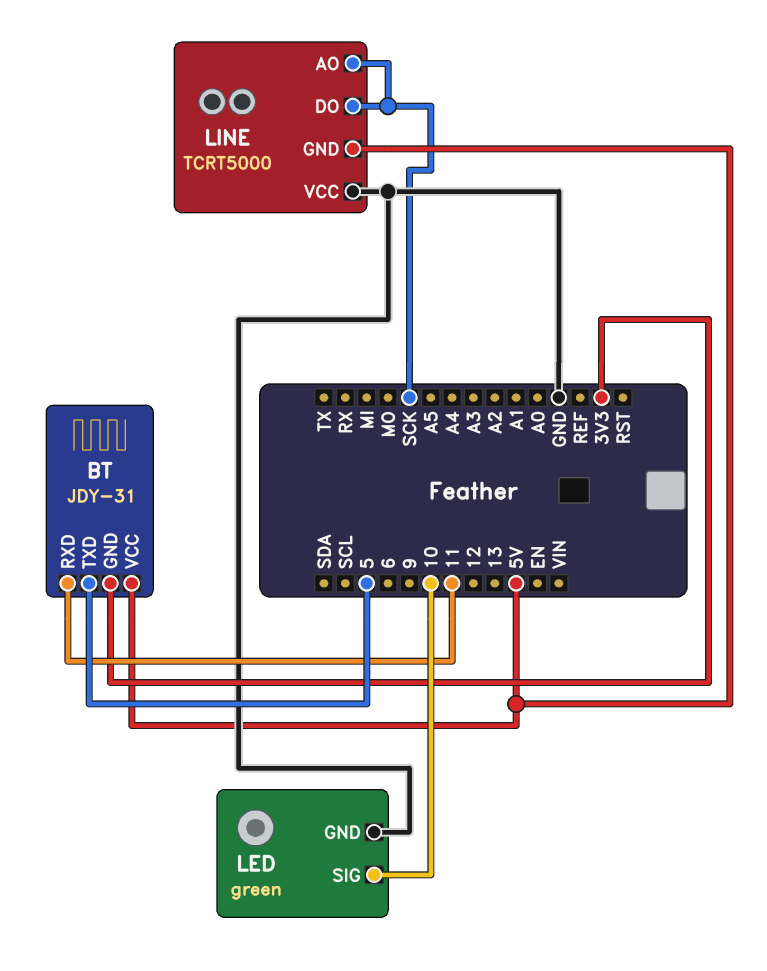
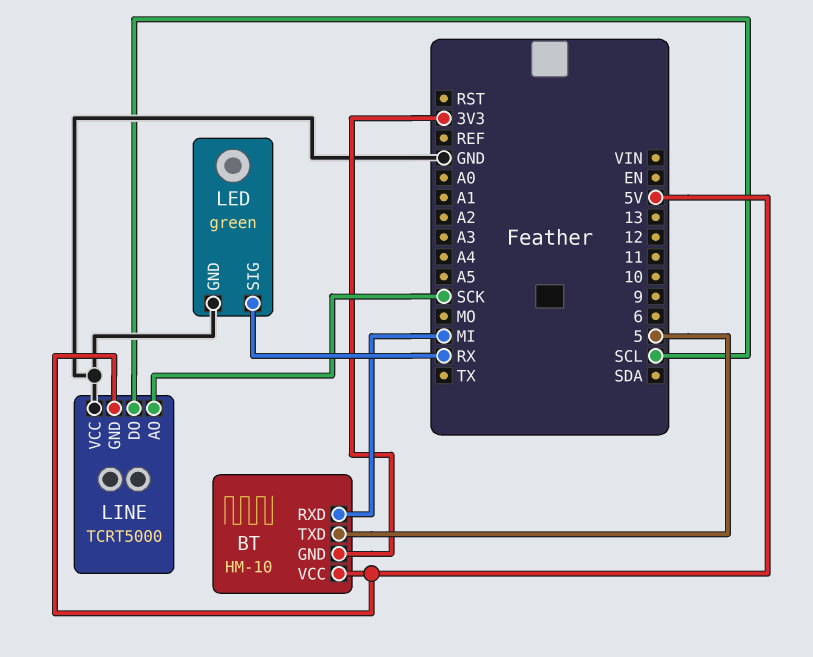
BT: JDY-31 -> HM-10
BT pin RXD: 11 -> MI
LED pin SIG: 10 -> RX
LINE pin DO: SCK -> SCL

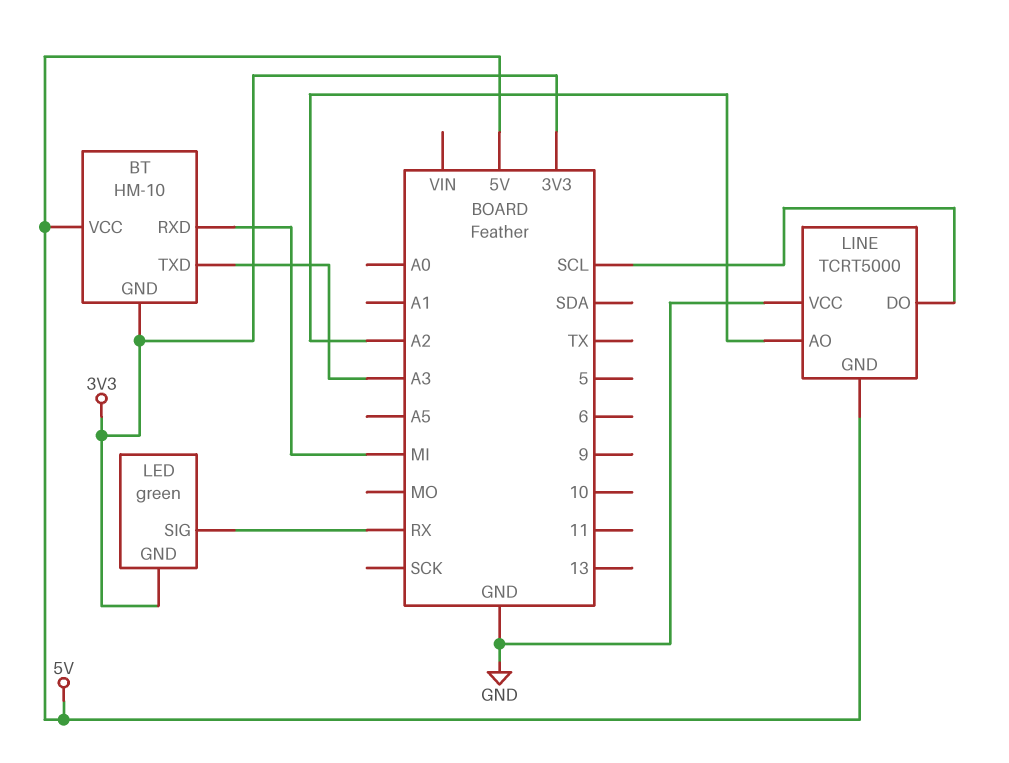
BT pin TXD: 5 -> A3
LED pin GND: GND -> 3V3
LINE pin AO: SCK -> A2

